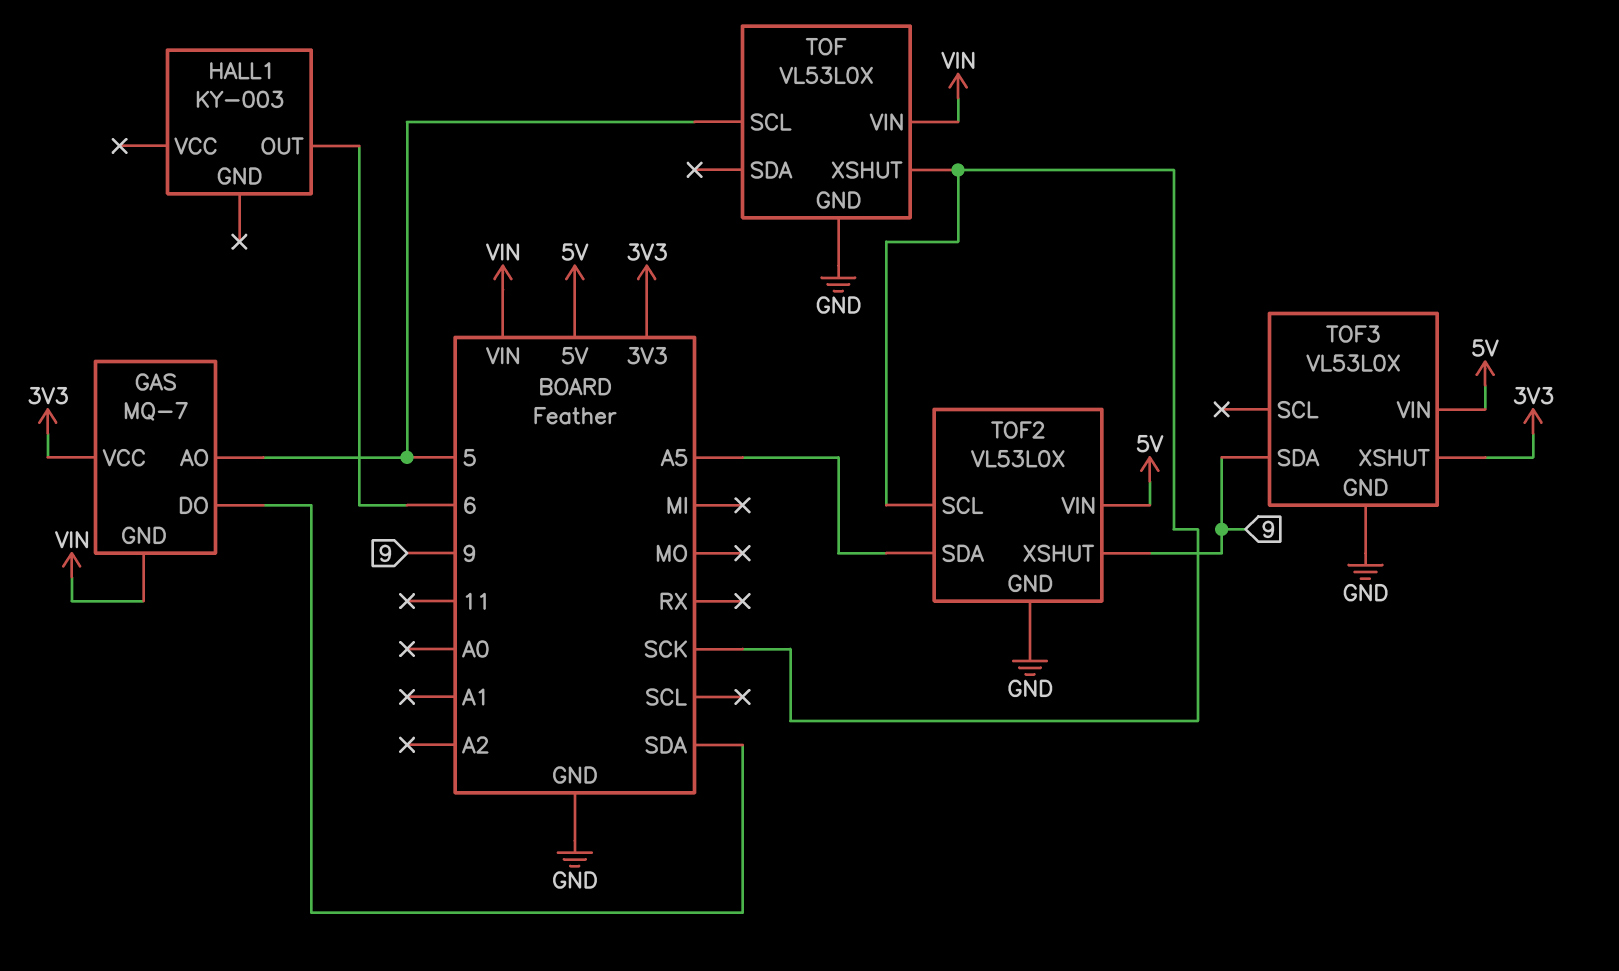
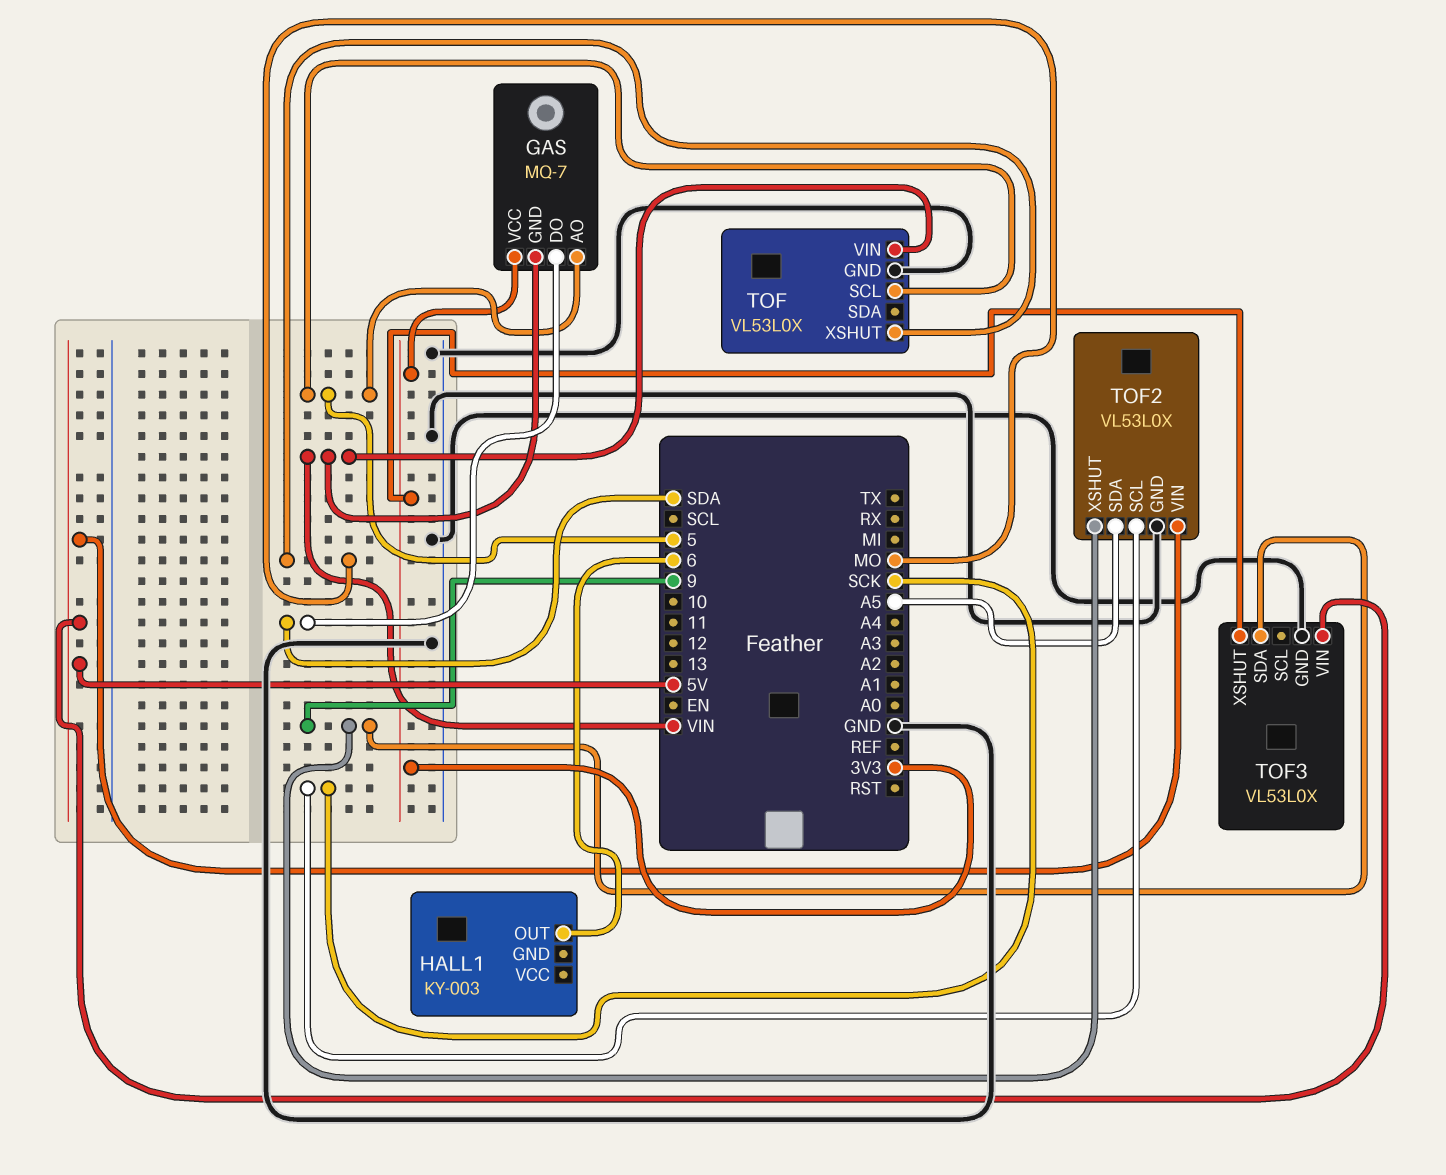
TOF pin XSHUT: SCK -> MO

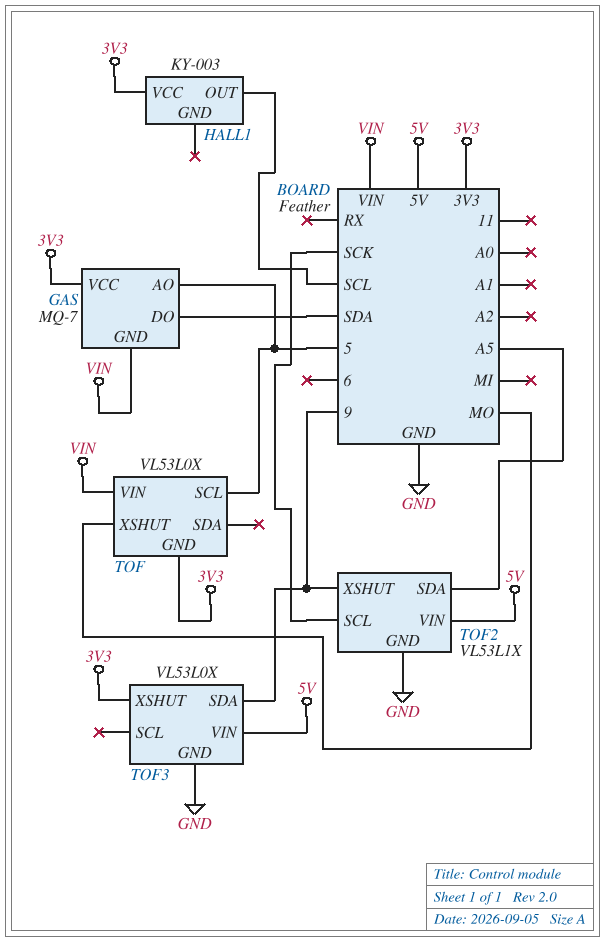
HALL1 pin OUT: 6 -> SCL
HALL1 pin VCC: none -> 3V3
TOF pin GND: GND -> 3V3
TOF2: VL53L0X -> VL53L1X

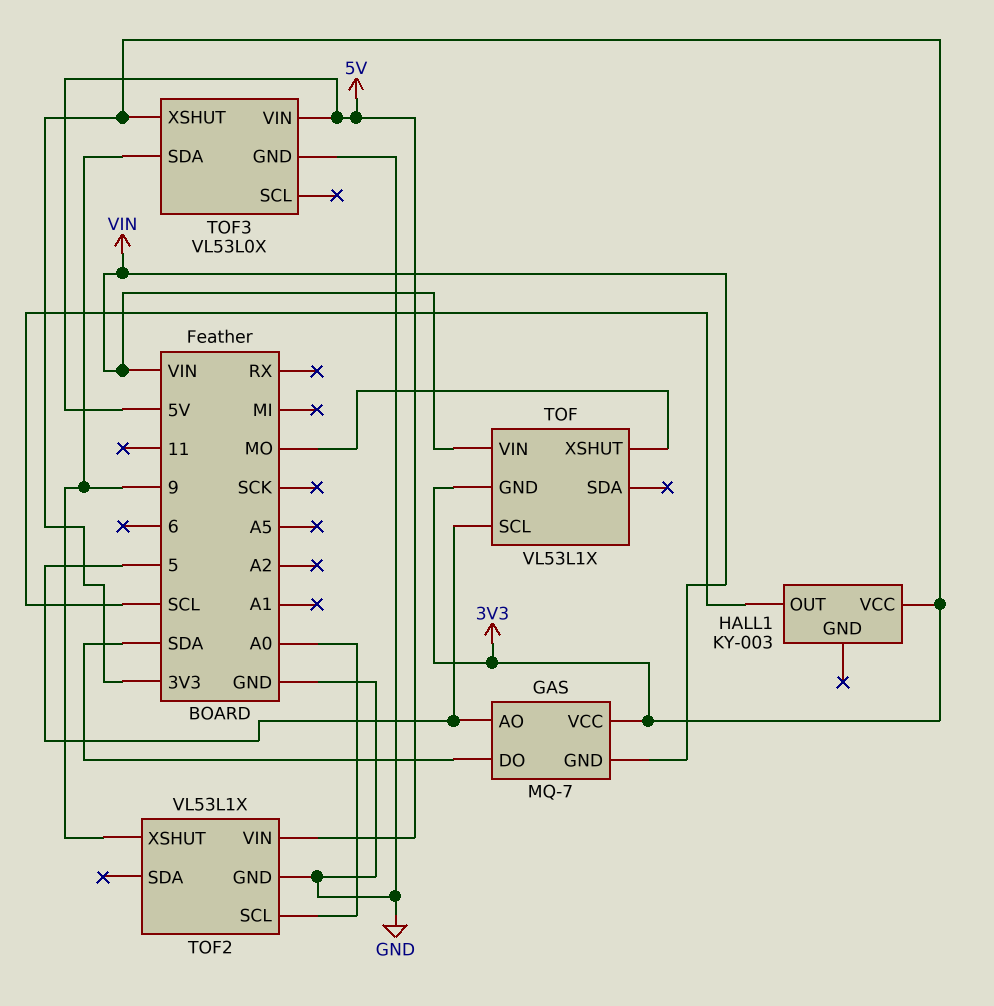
TOF: VL53L0X -> VL53L1X
TOF2 pin SCL: SCK -> A0
TOF2 pin SDA: A5 -> none

